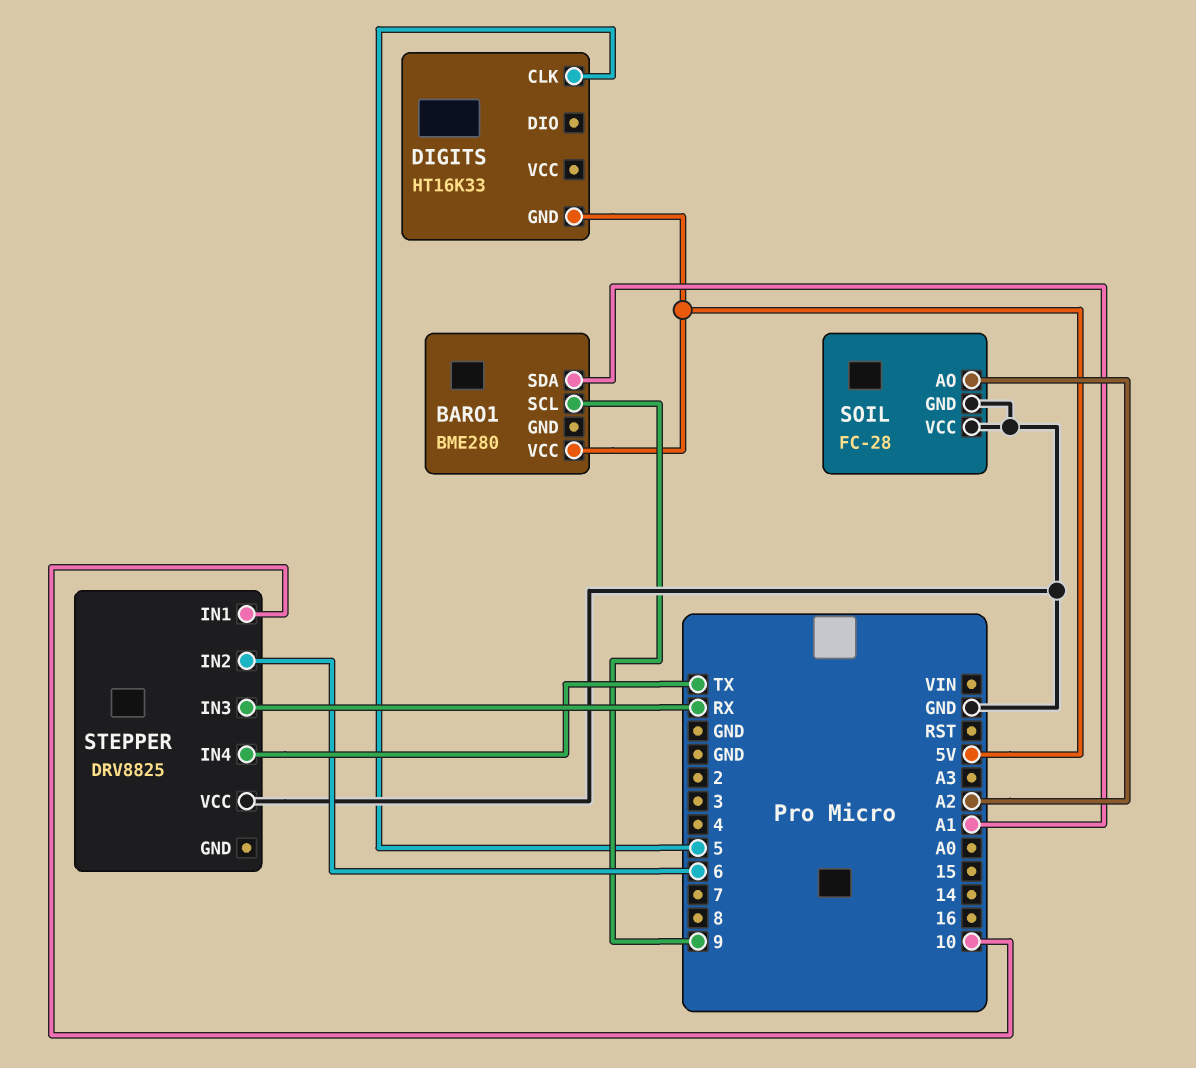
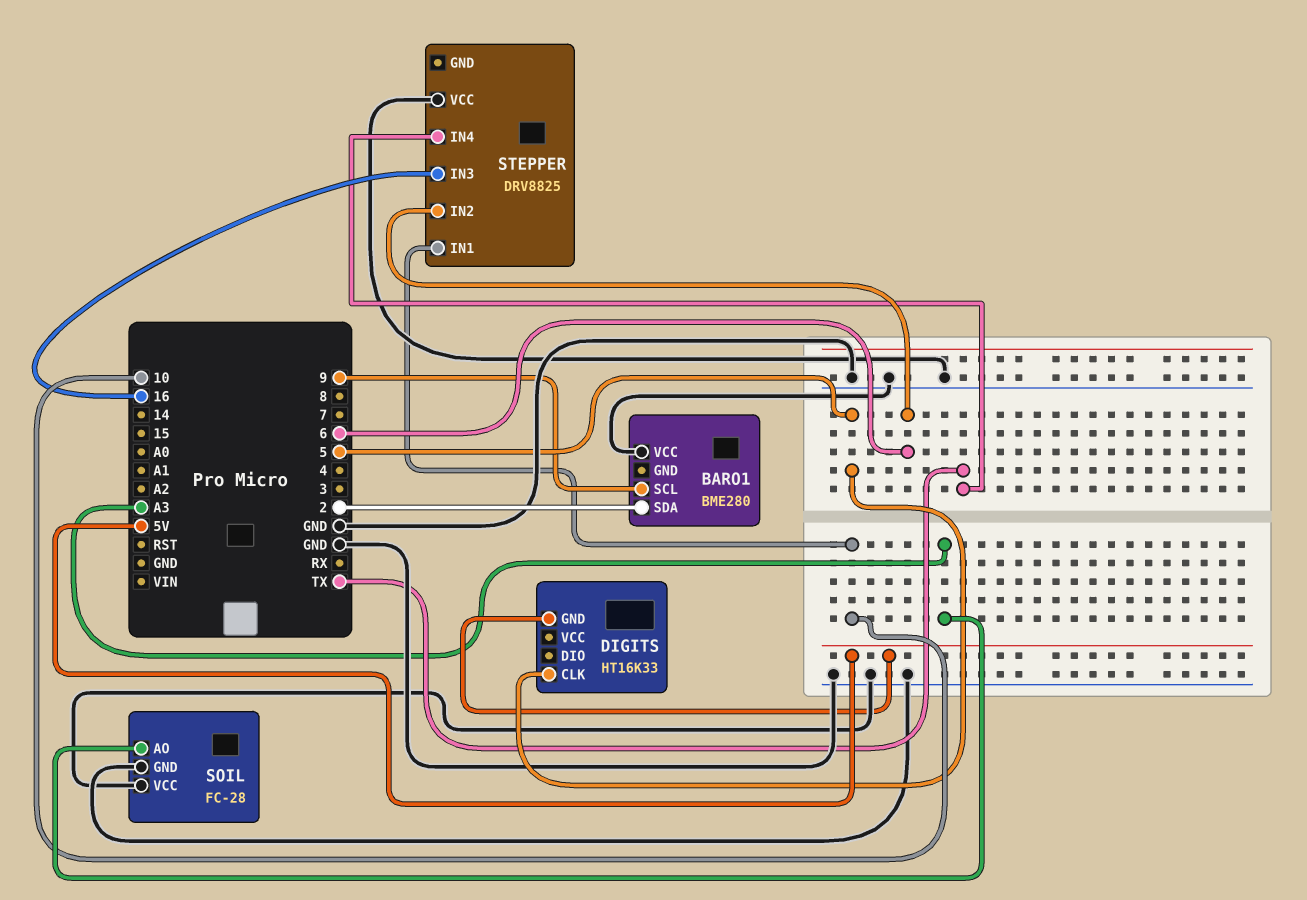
BARO1 pin SDA: A1 -> 2
BARO1 pin VCC: 5V -> GND
SOIL pin AO: A2 -> A3
STEPPER pin IN3: RX -> 16

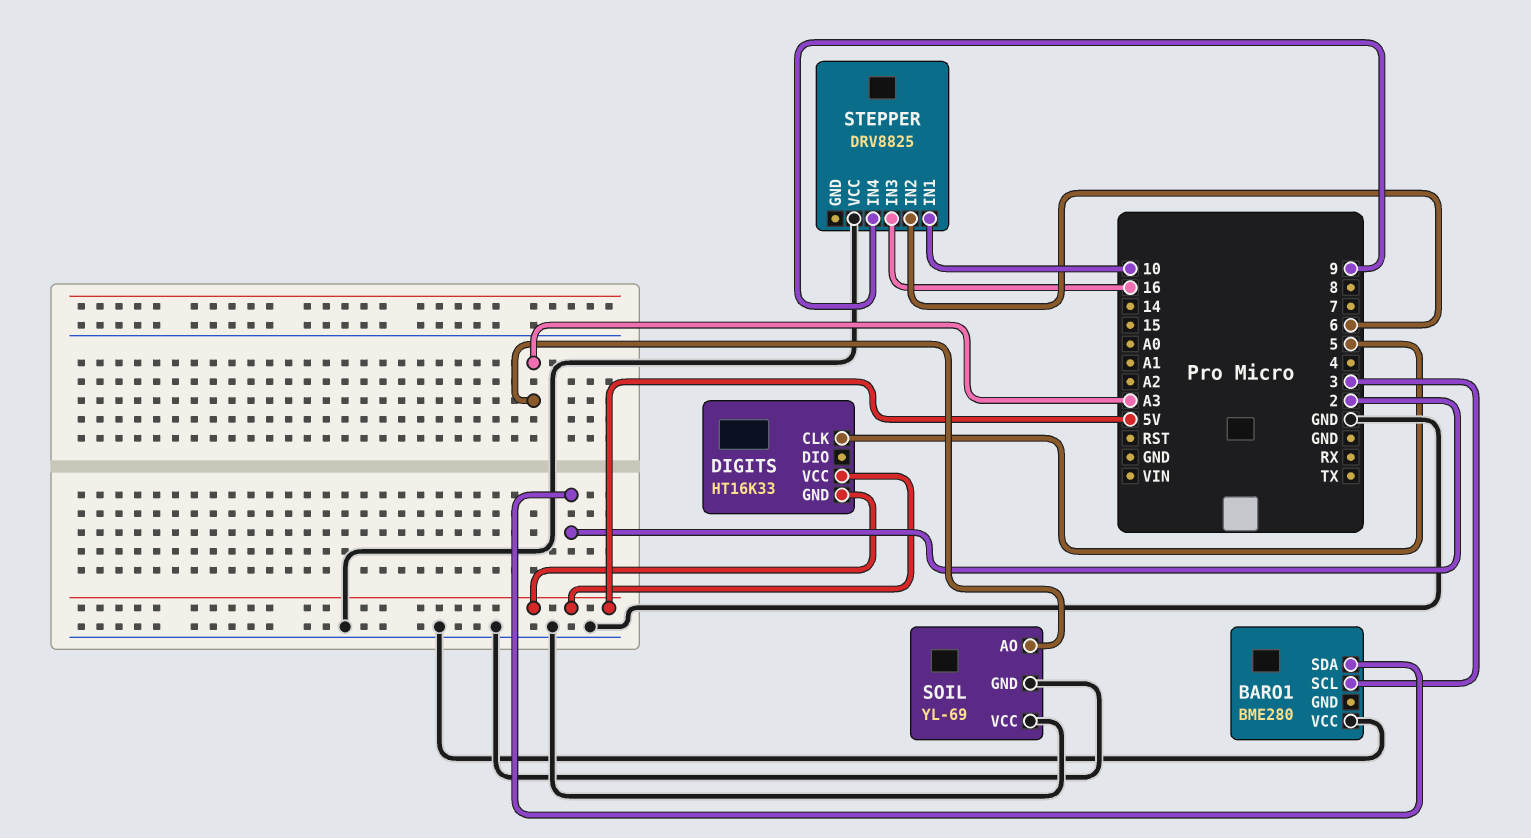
BARO1 pin SCL: 9 -> 3
DIGITS pin VCC: none -> 5V
SOIL: FC-28 -> YL-69
STEPPER pin IN4: TX -> 9

